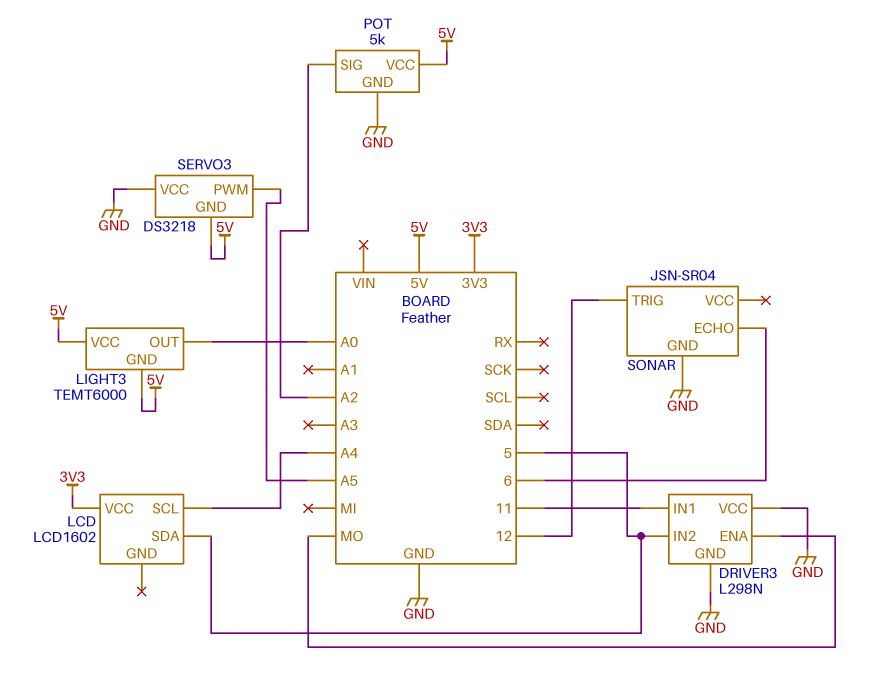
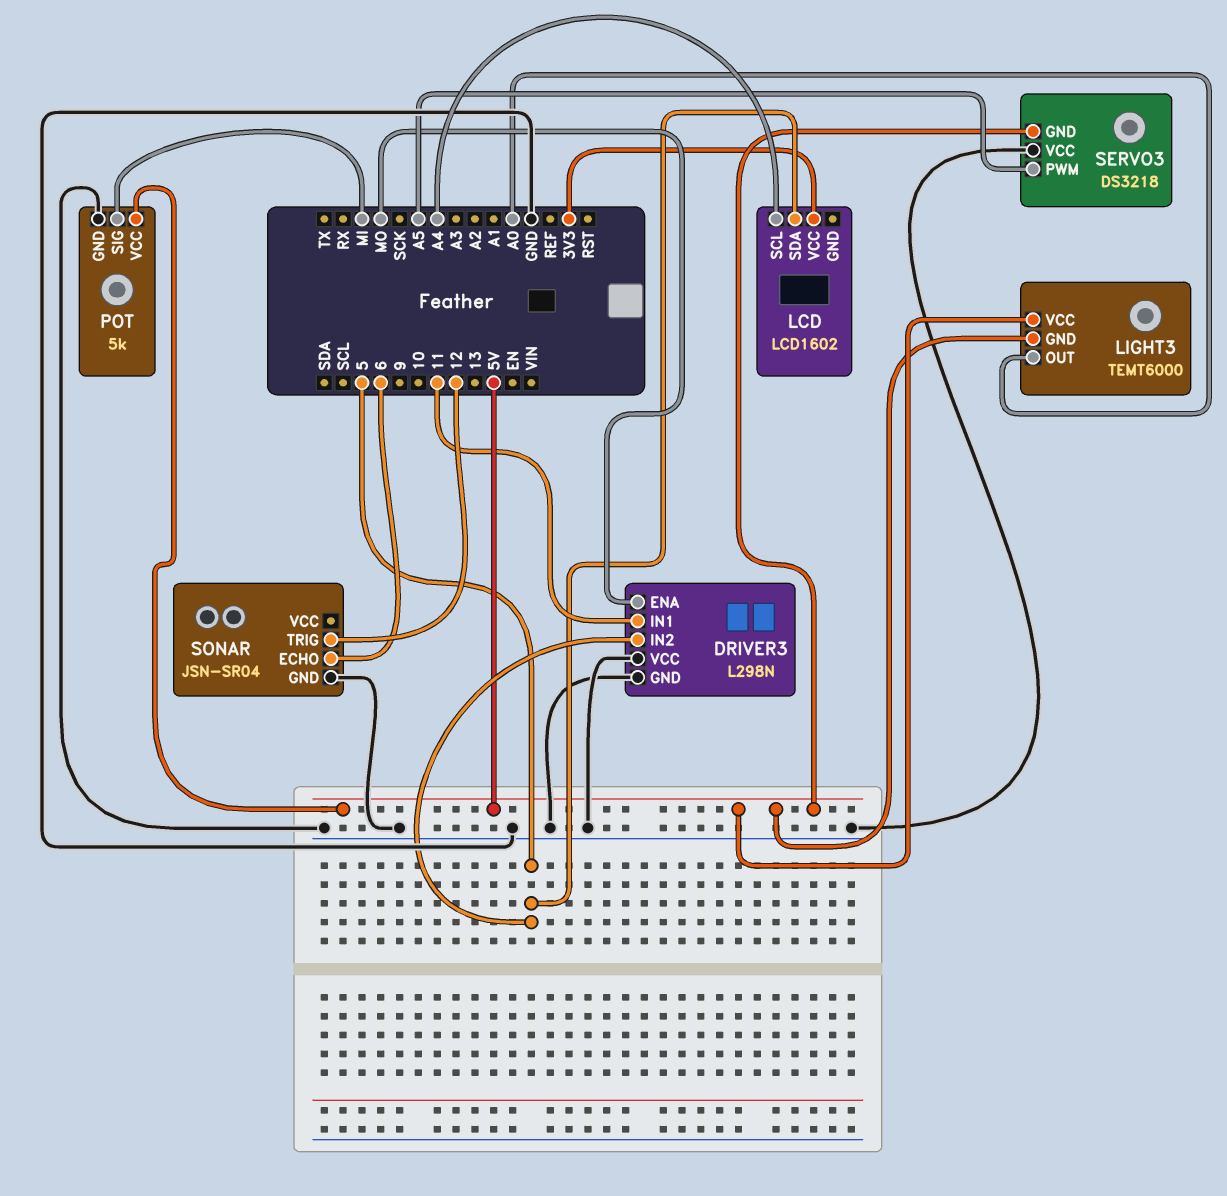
POT pin SIG: A2 -> MI

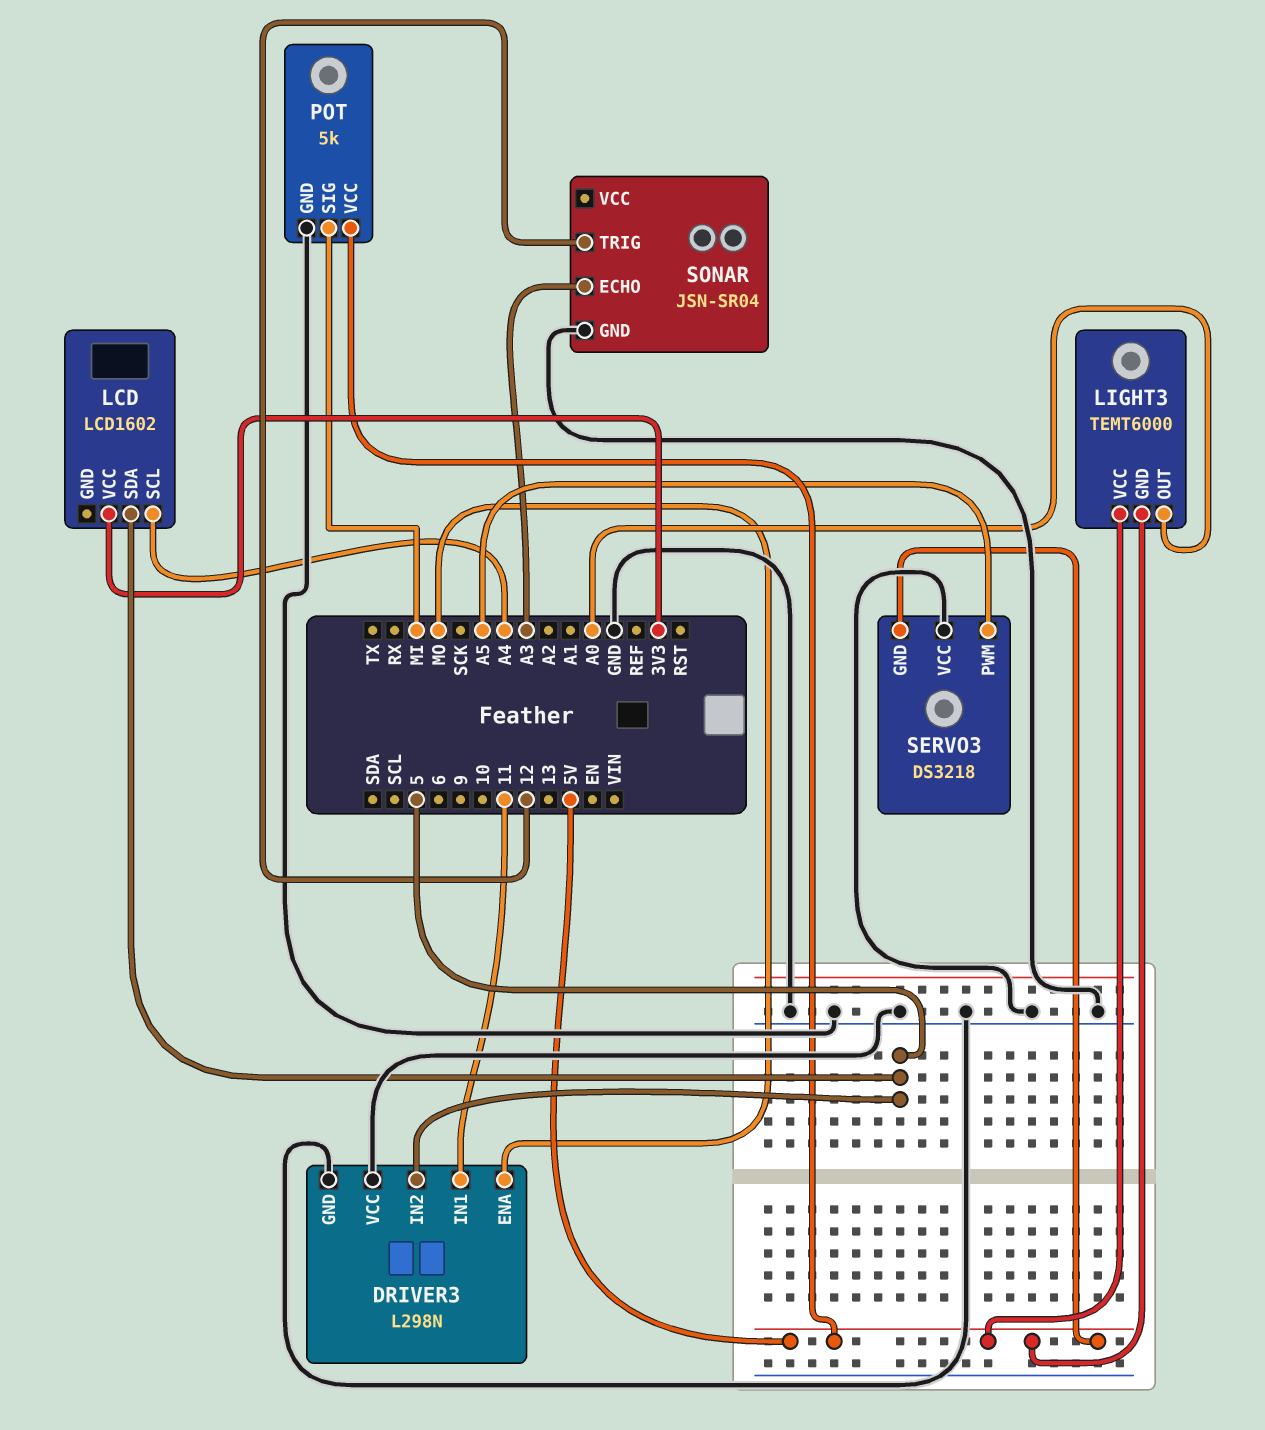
SONAR pin ECHO: 6 -> A3

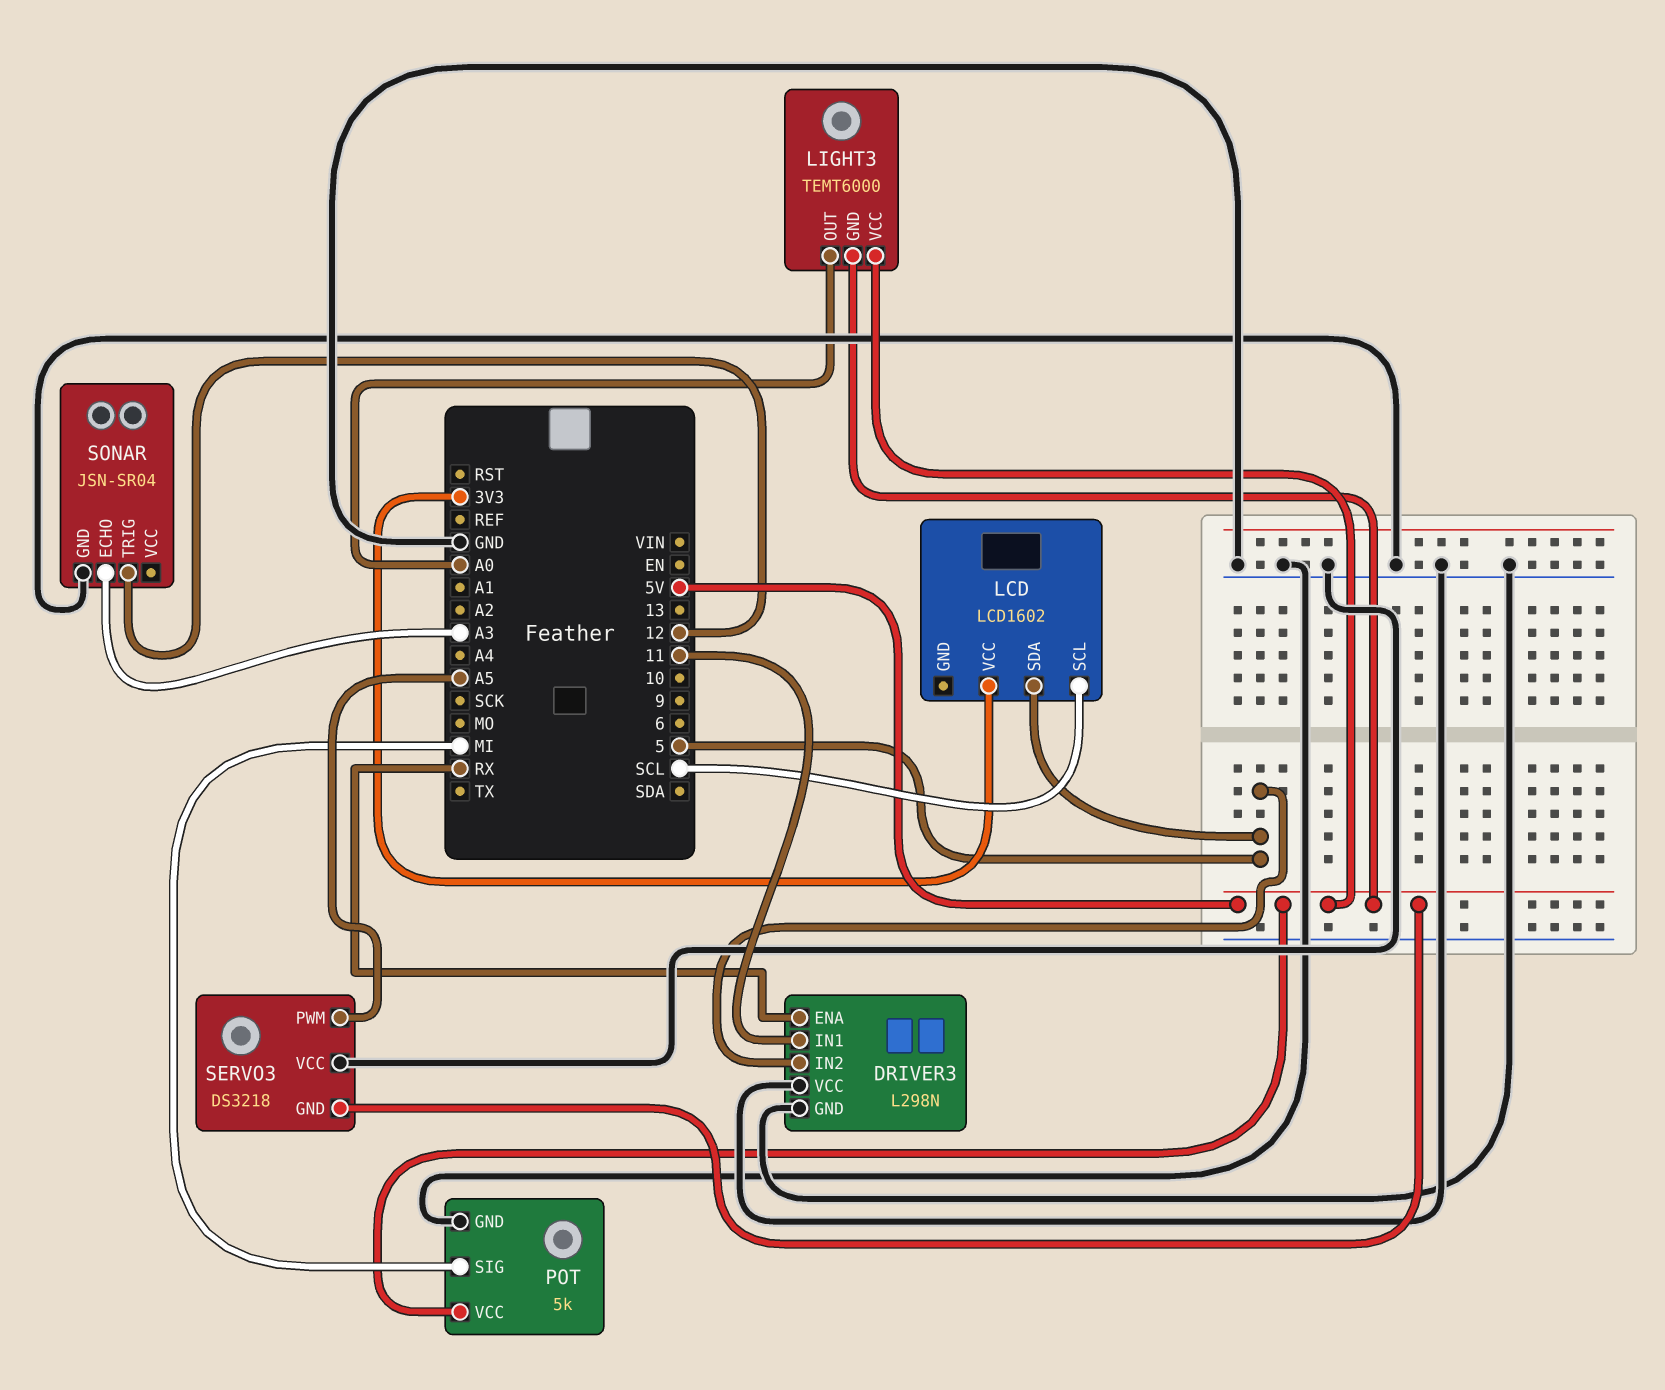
DRIVER3 pin ENA: MO -> RX
LCD pin SCL: A4 -> SCL

